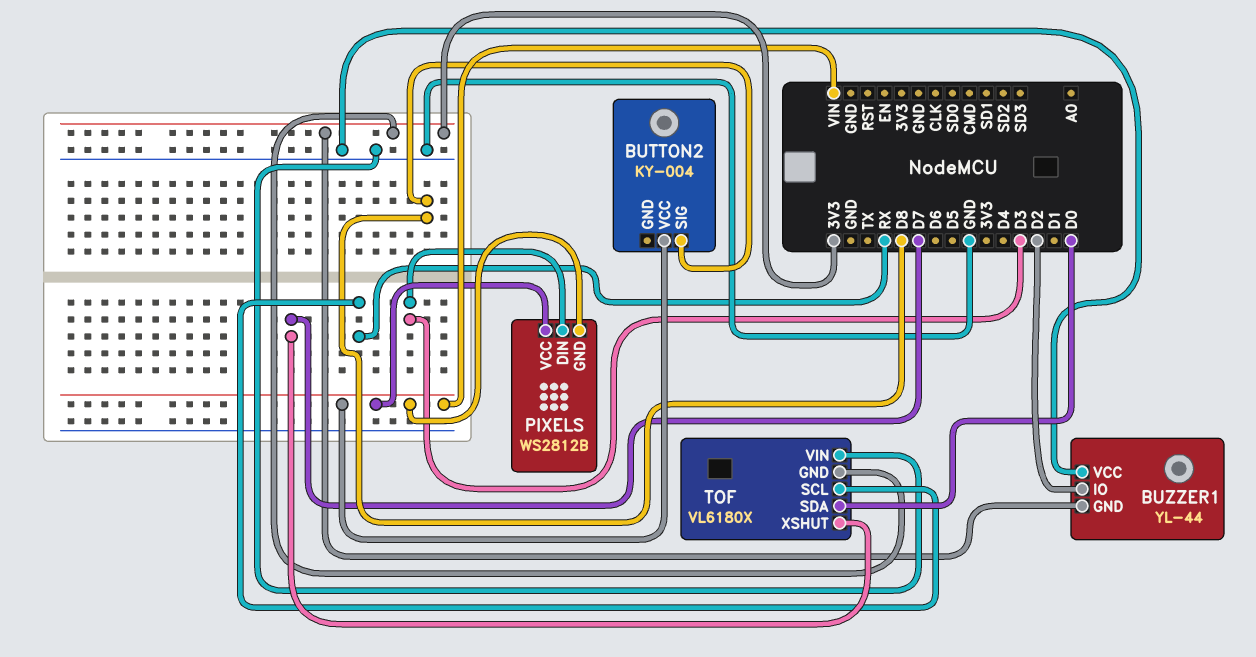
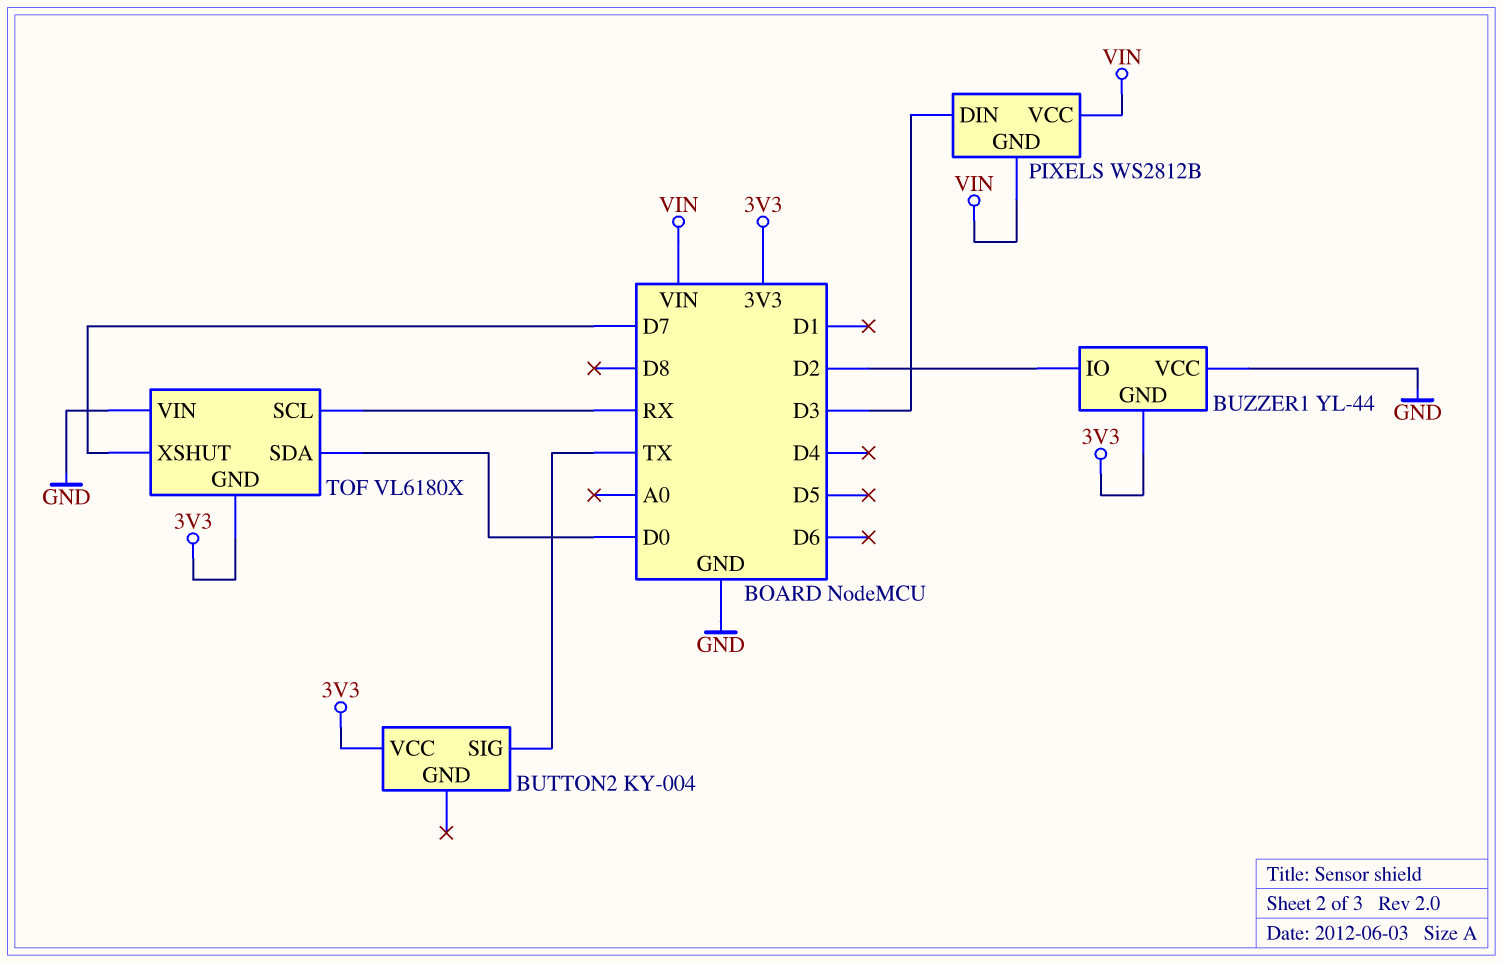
BUTTON2 pin SIG: D8 -> TX
BUTTON2 pin VCC: VIN -> 3V3

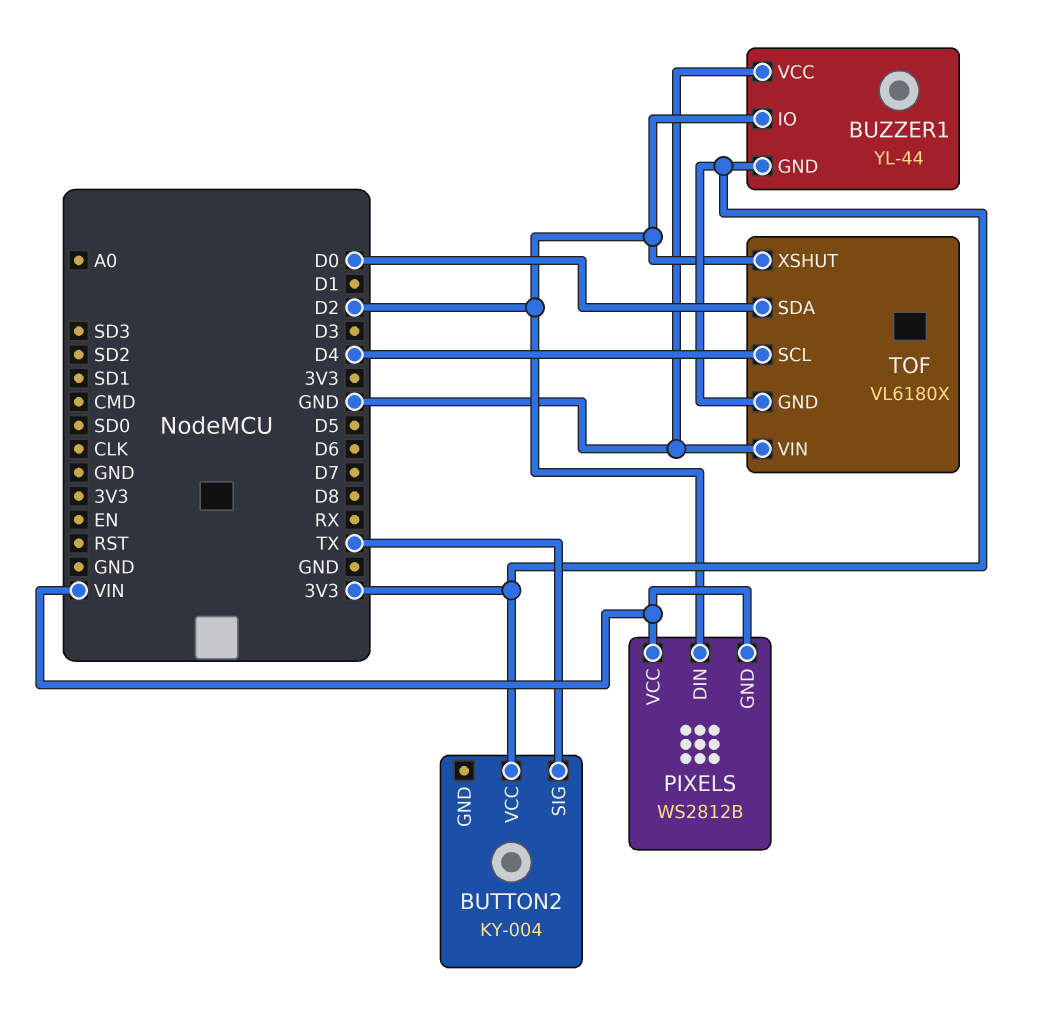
PIXELS pin DIN: D3 -> D2
TOF pin SCL: RX -> D4
TOF pin XSHUT: D7 -> D2

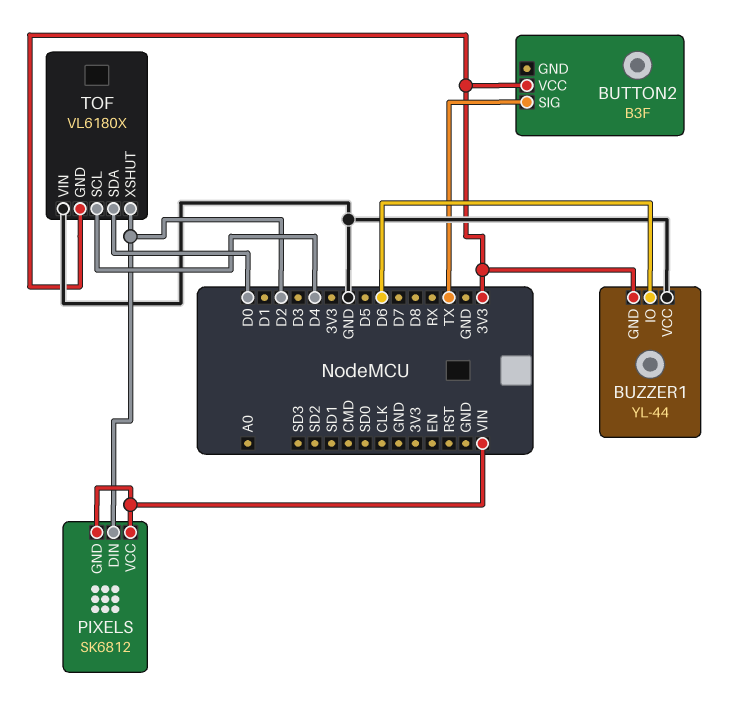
BUTTON2: KY-004 -> B3F
BUZZER1 pin IO: D2 -> D6
PIXELS: WS2812B -> SK6812

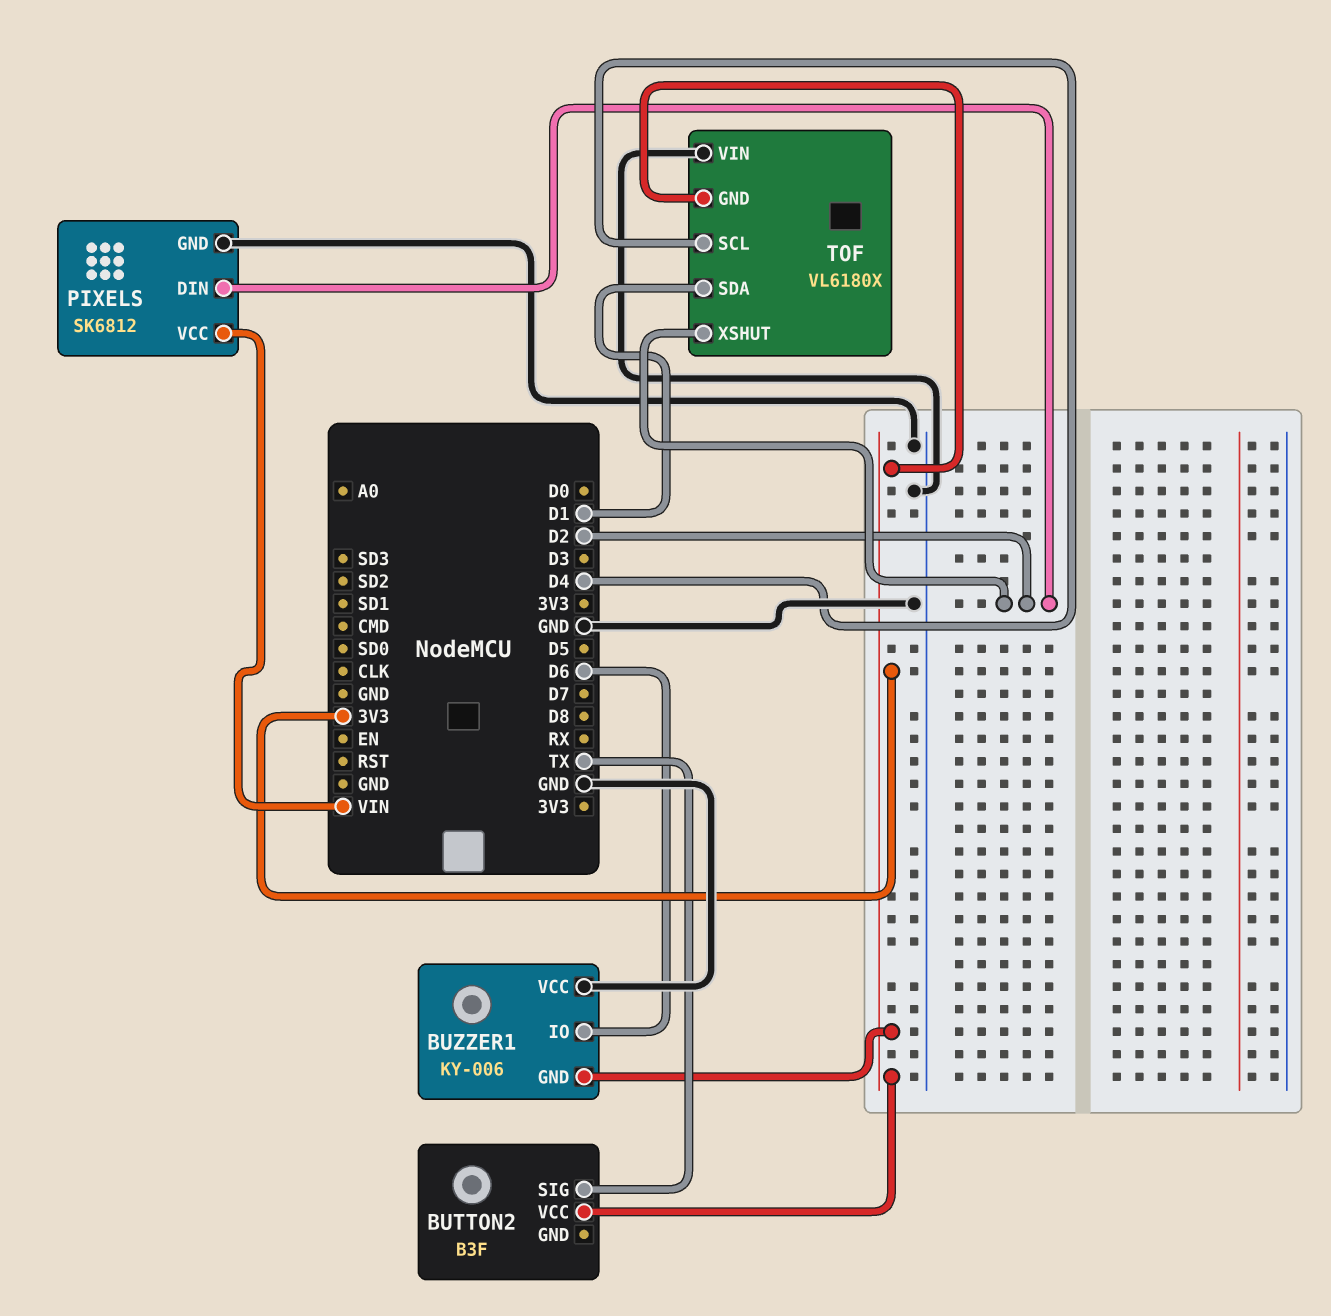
BUZZER1: YL-44 -> KY-006
PIXELS pin GND: VIN -> GND
TOF pin SDA: D0 -> D1

